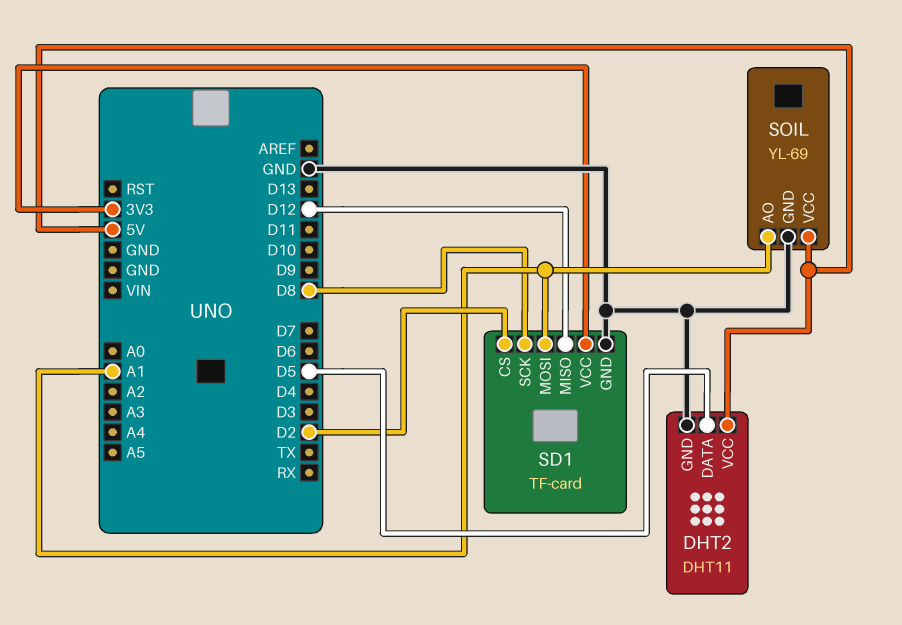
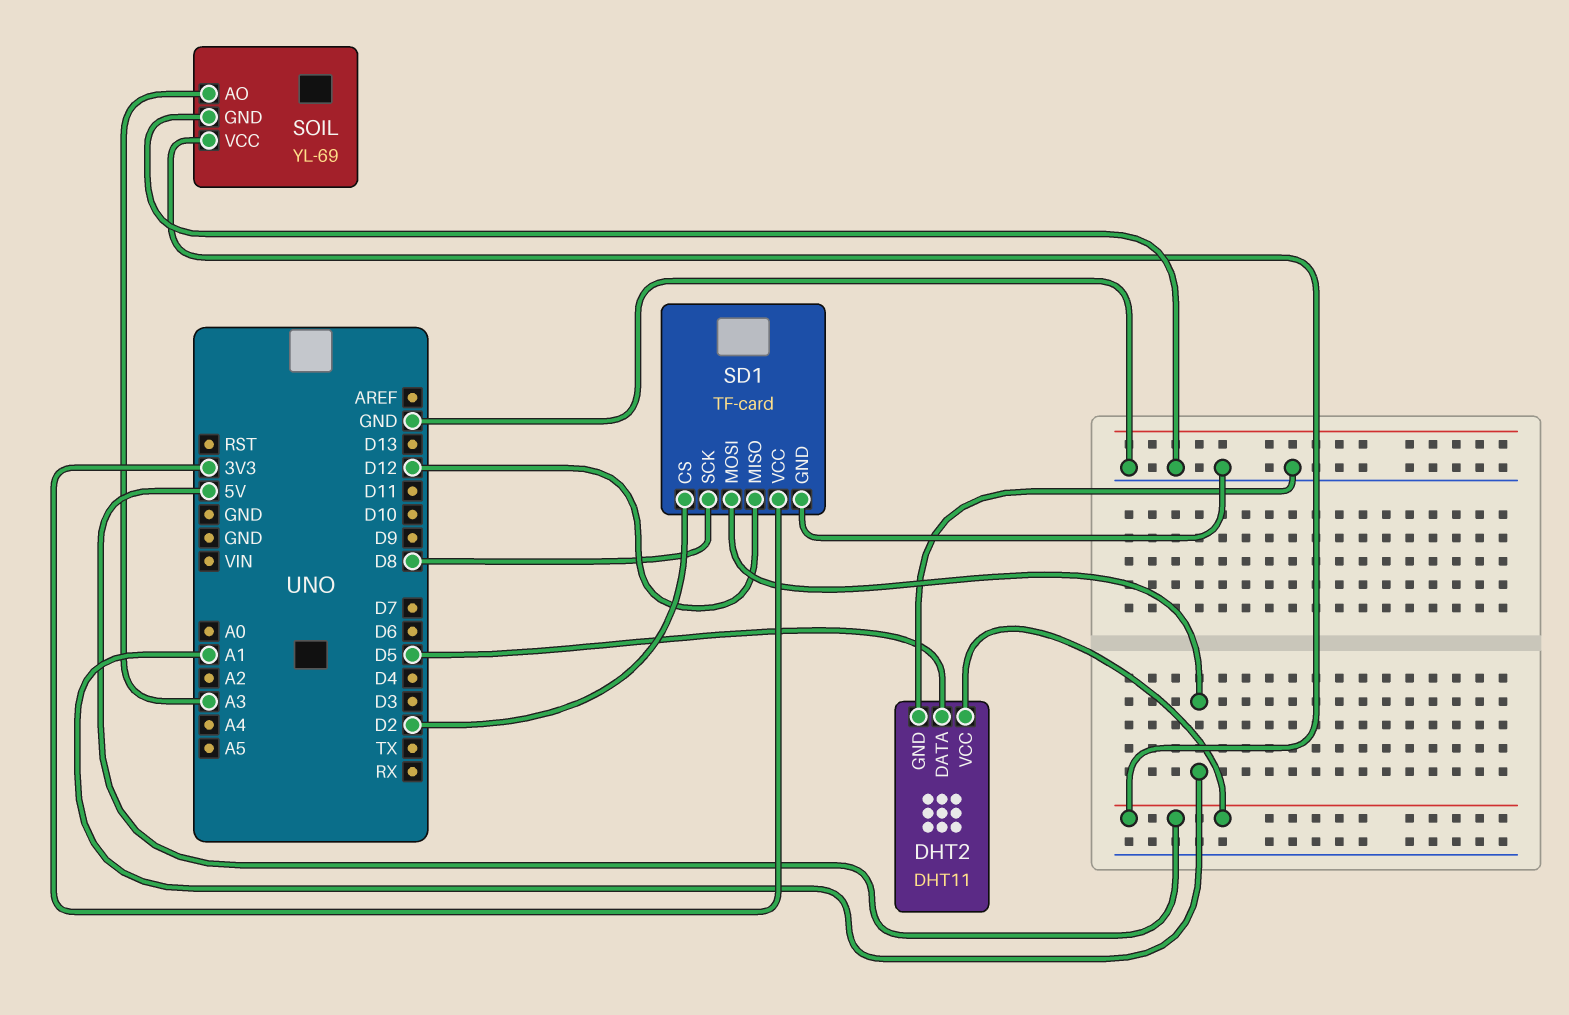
SOIL pin AO: A1 -> A3

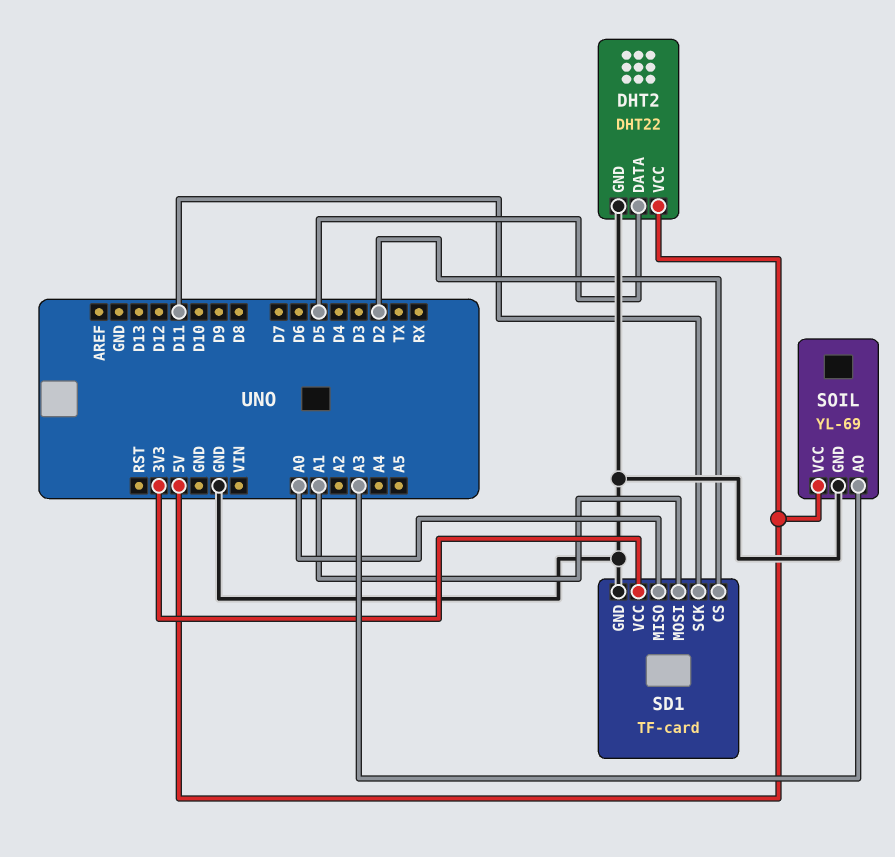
DHT2: DHT11 -> DHT22
SD1 pin MISO: D12 -> A0
SD1 pin SCK: D8 -> D11

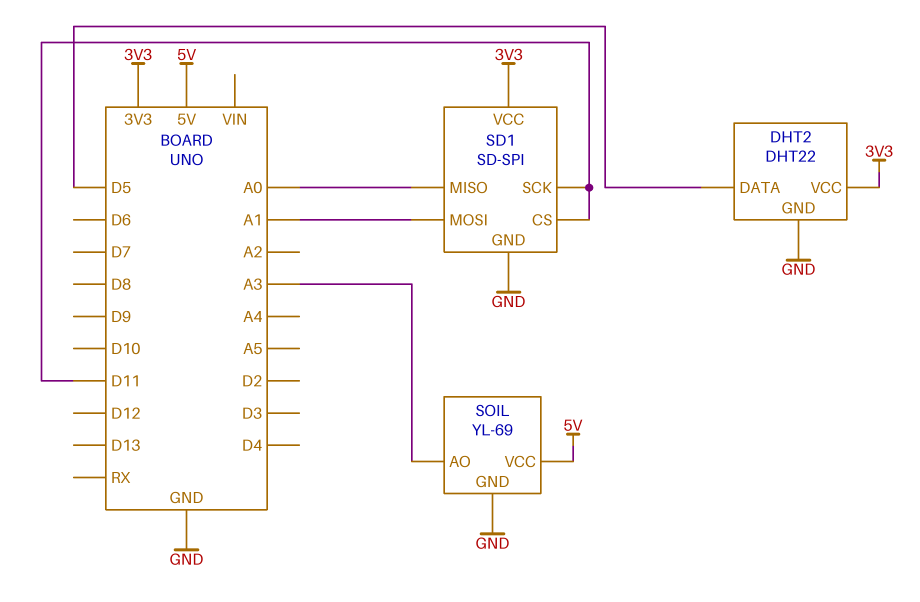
DHT2 pin VCC: 5V -> 3V3
SD1: TF-card -> SD-SPI
SD1 pin CS: D2 -> D11

